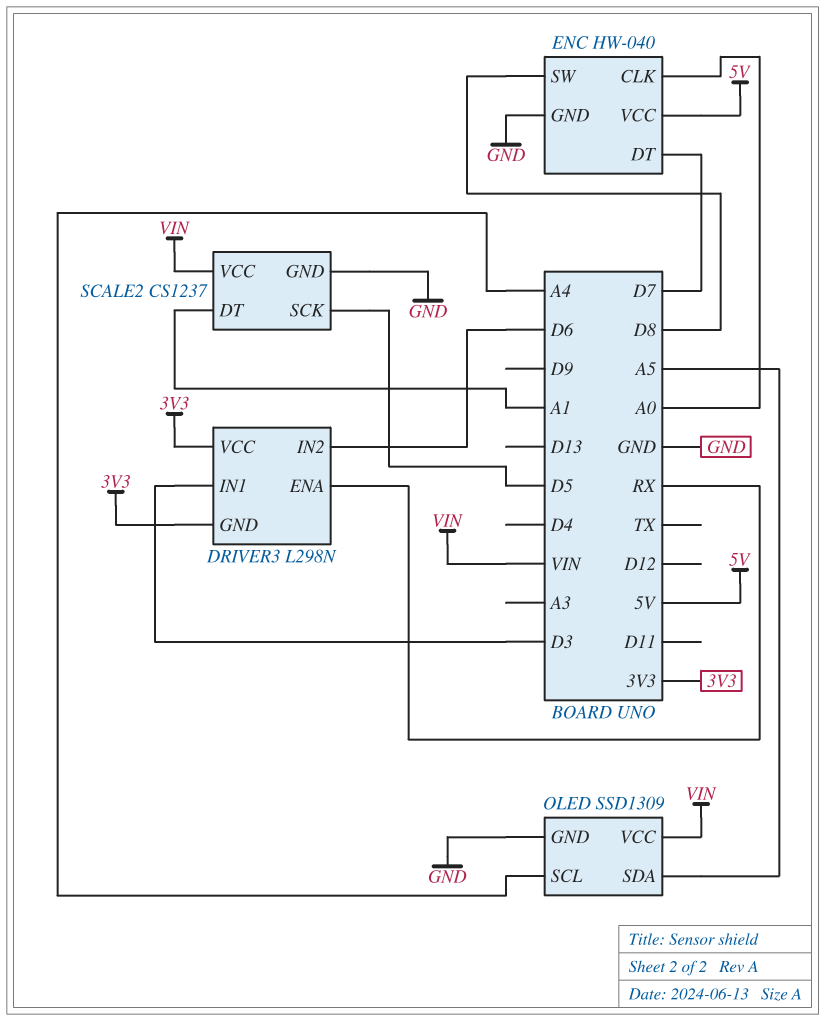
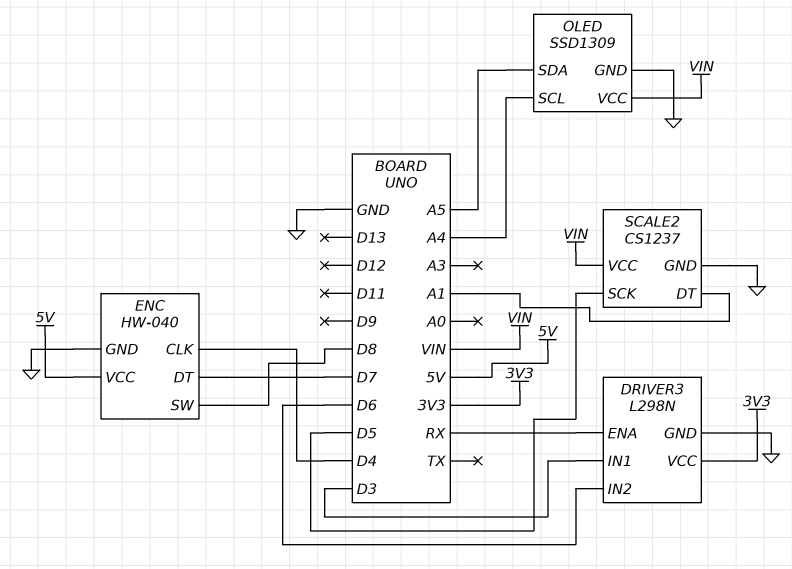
DRIVER3 pin GND: 3V3 -> GND
ENC pin CLK: A0 -> D4

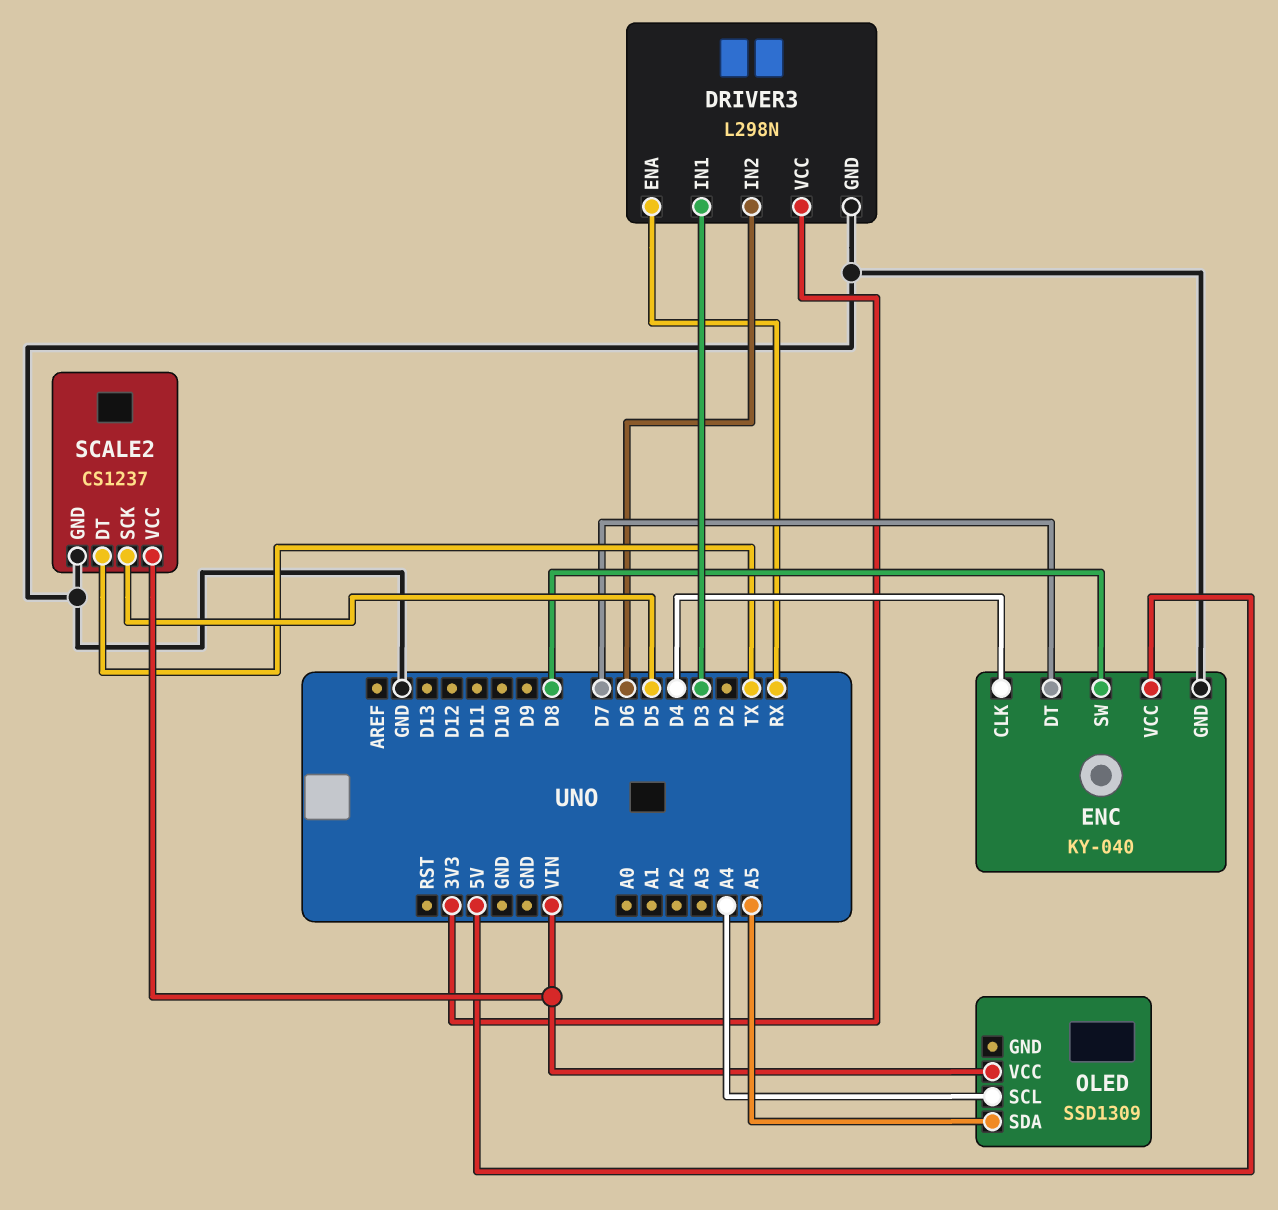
ENC: HW-040 -> KY-040
OLED pin GND: GND -> none
SCALE2 pin DT: A1 -> TX

